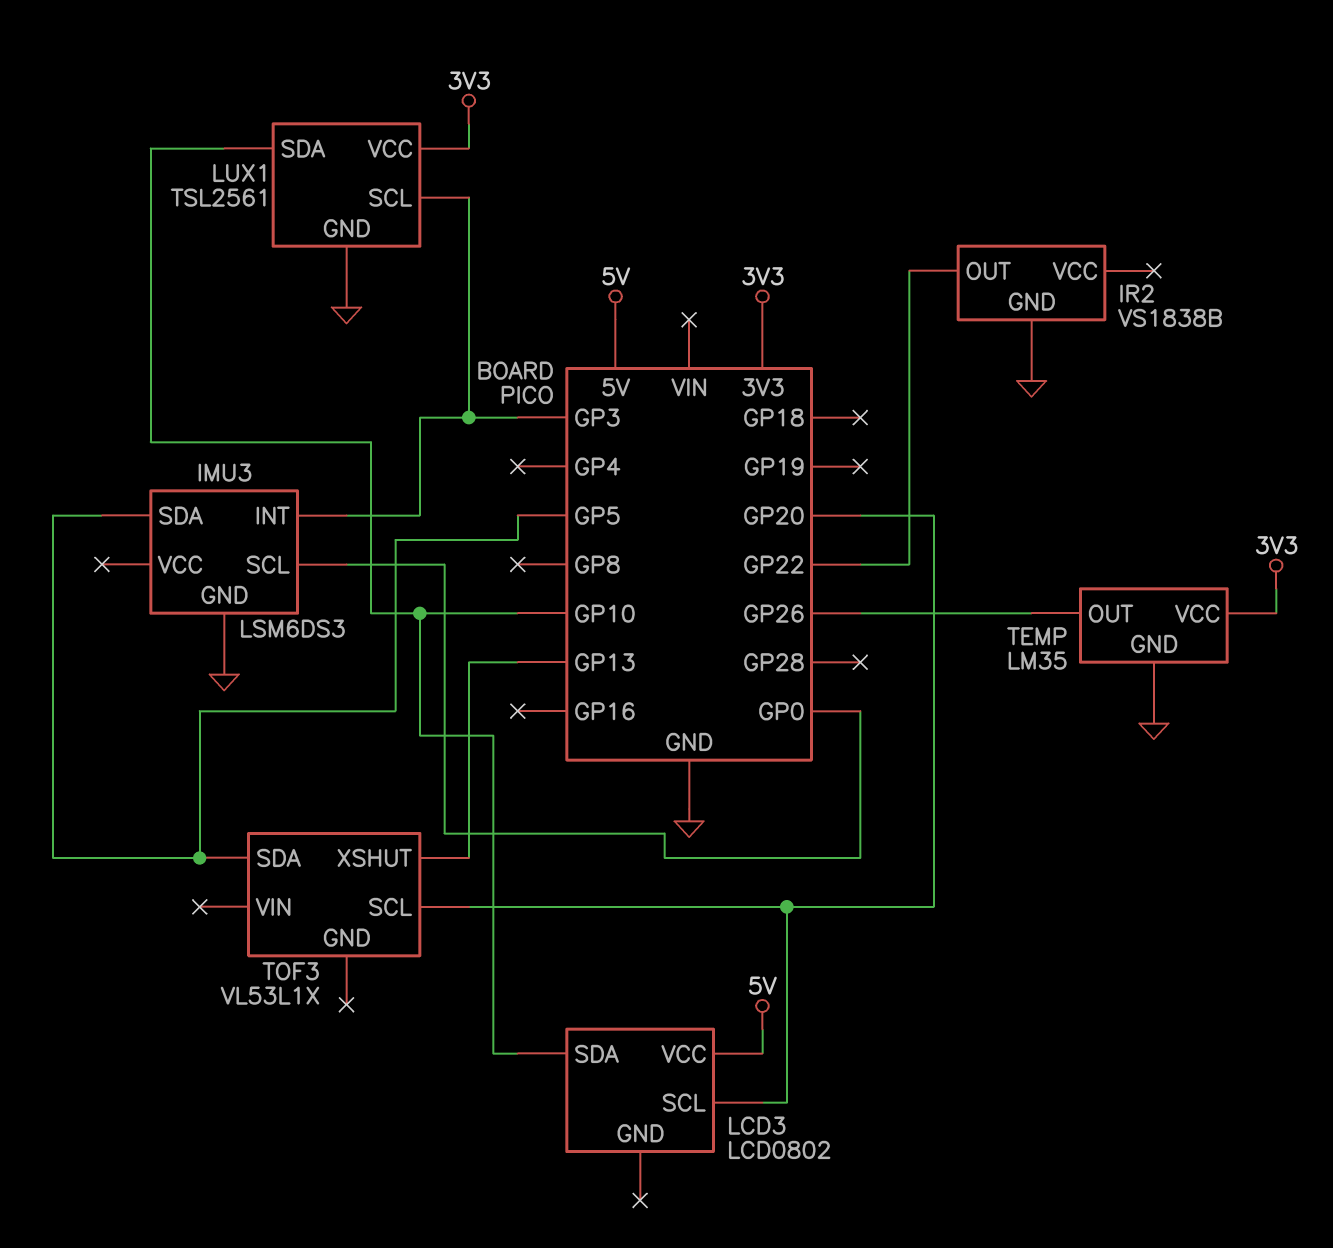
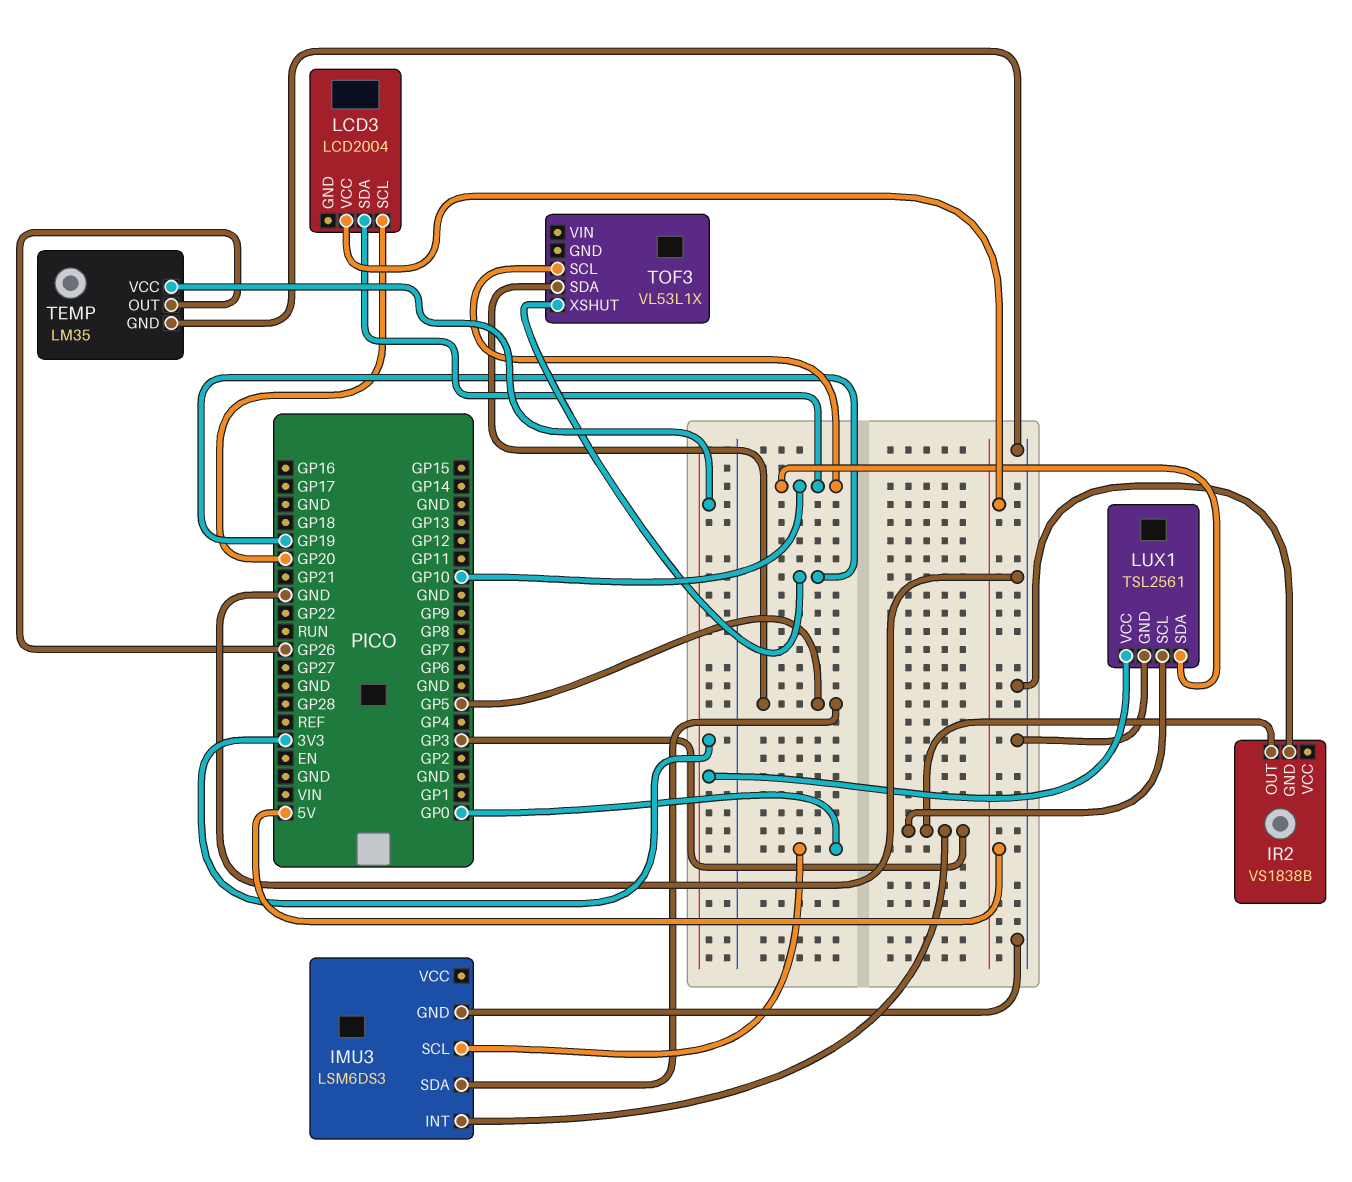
IR2 pin OUT: GP22 -> GP3
LCD3: LCD0802 -> LCD2004
TOF3 pin SCL: GP20 -> GP10
TOF3 pin XSHUT: GP13 -> GP19

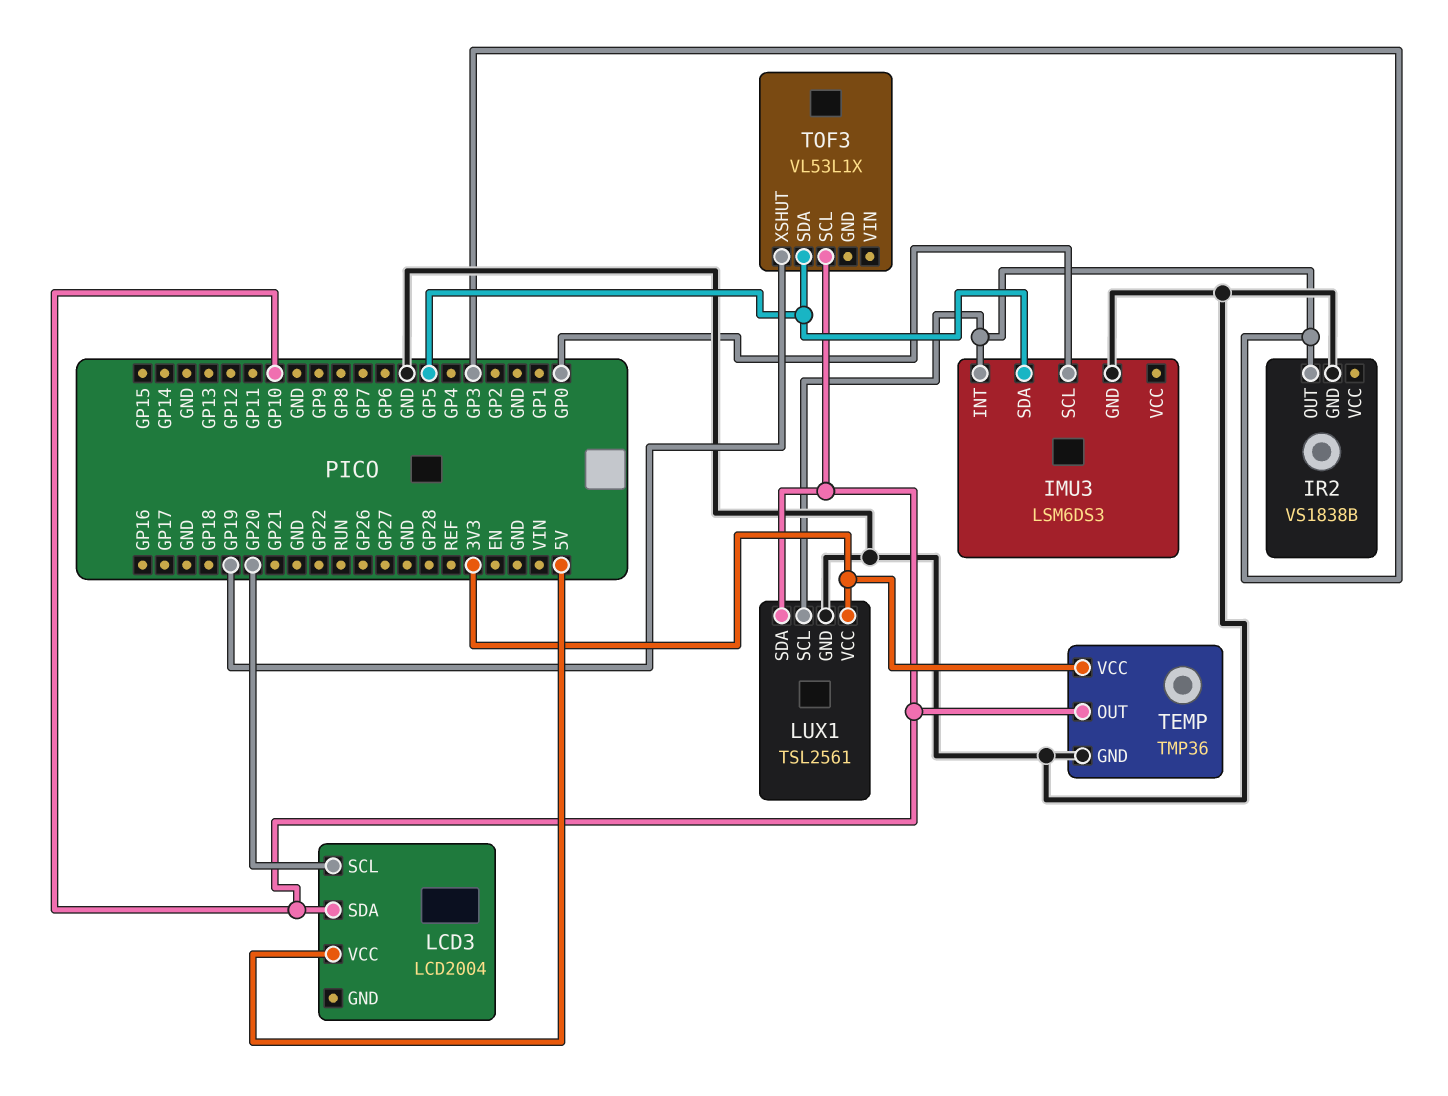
TEMP: LM35 -> TMP36
TEMP pin OUT: GP26 -> GP10

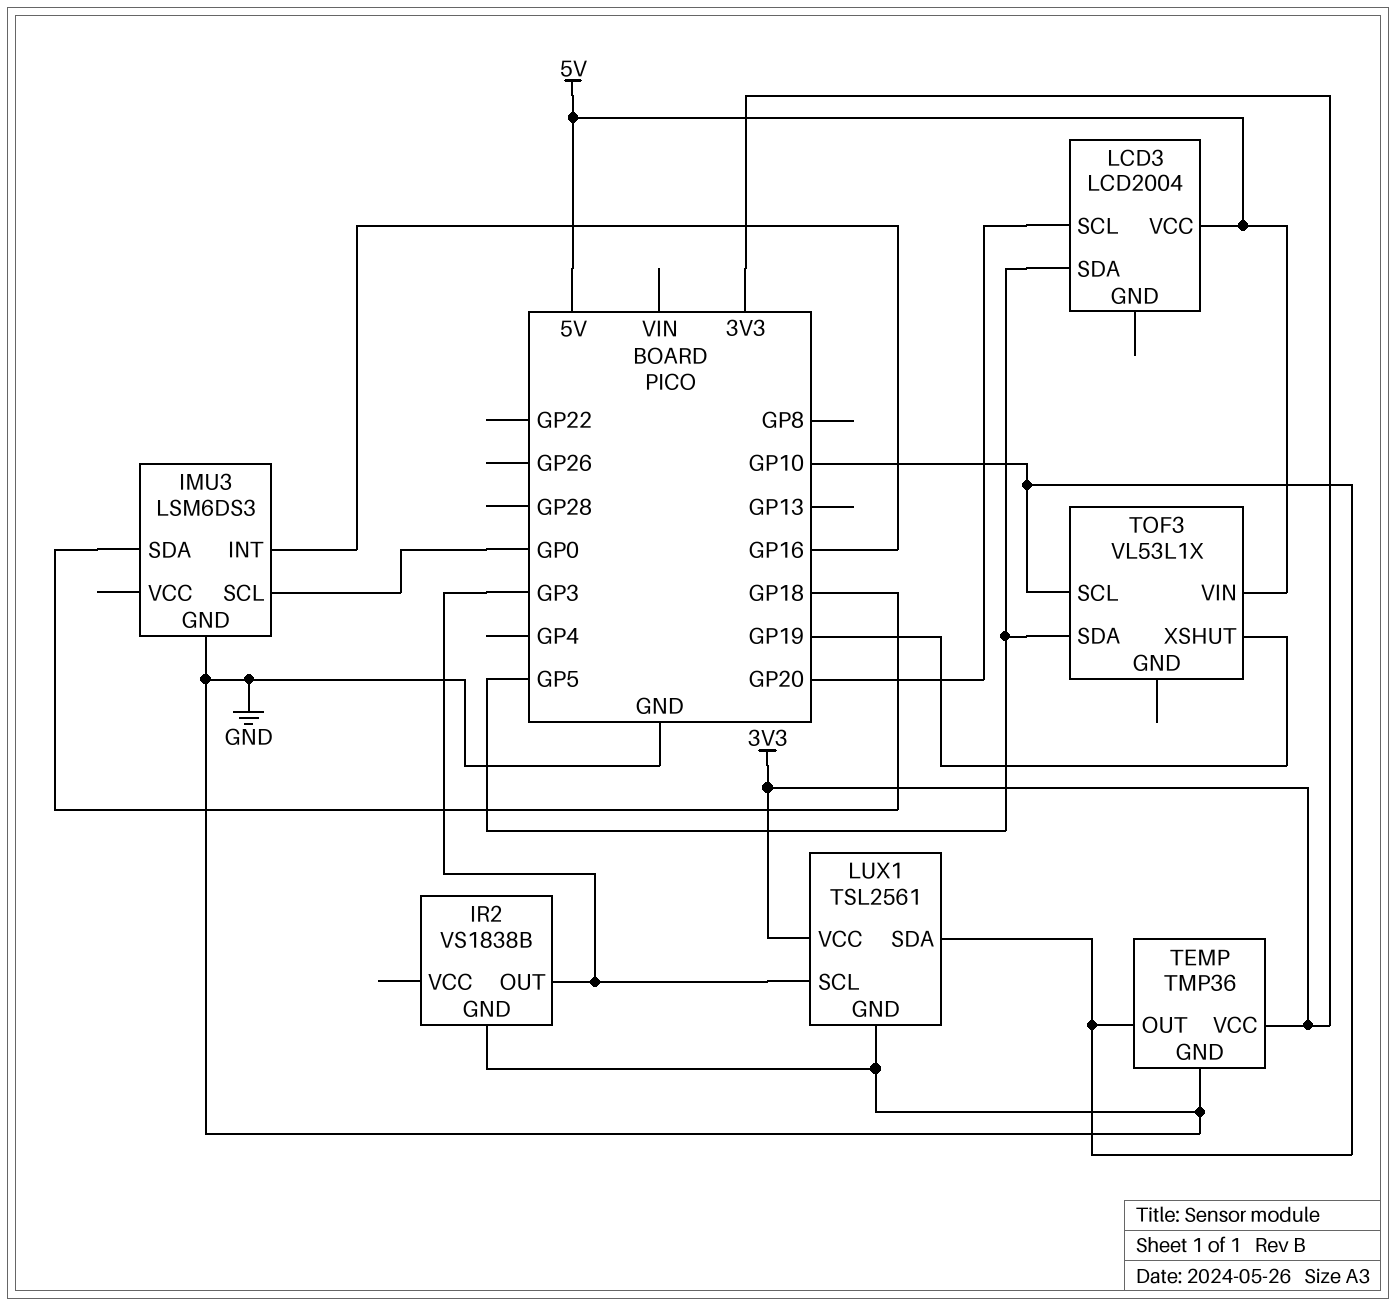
IMU3 pin INT: GP3 -> GP16
IMU3 pin SDA: GP5 -> GP18
LCD3 pin SDA: GP10 -> GP5
TOF3 pin VIN: none -> 5V

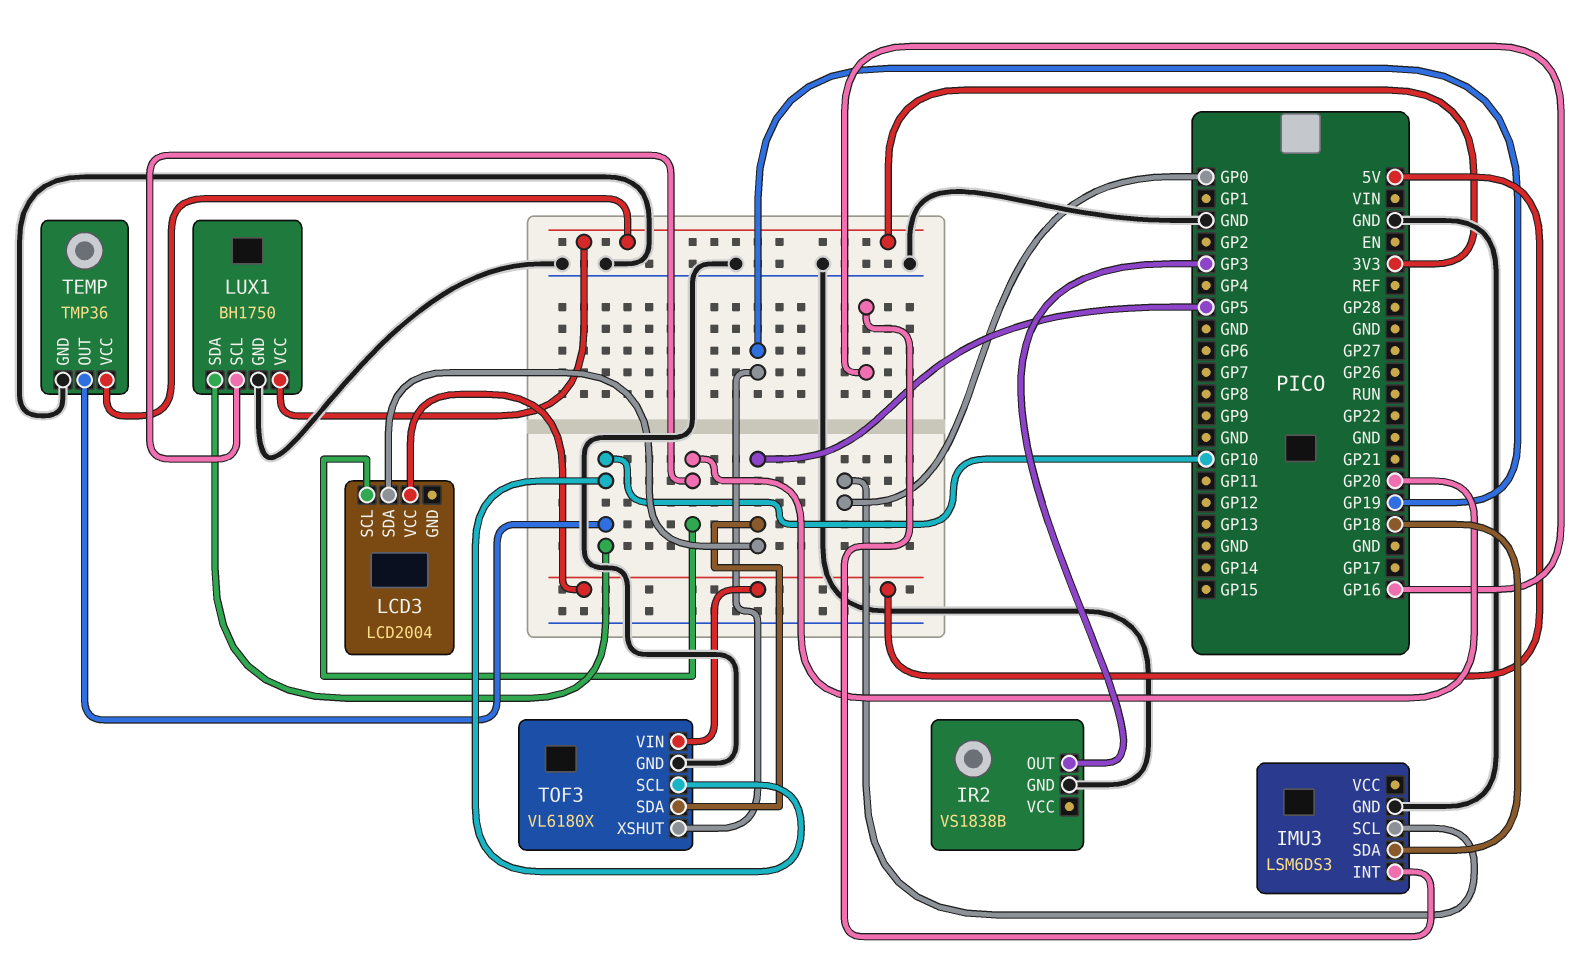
LUX1: TSL2561 -> BH1750
LUX1 pin SCL: GP3 -> GP20
TOF3: VL53L1X -> VL6180X
TOF3 pin GND: none -> GND

